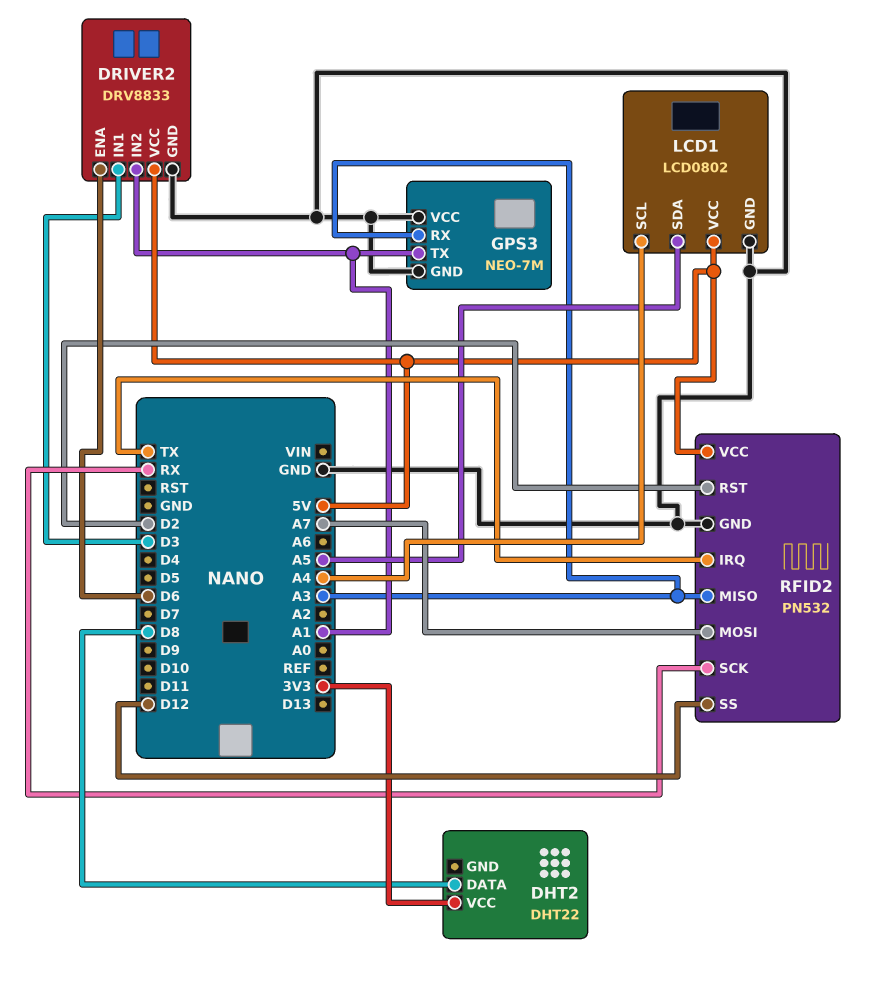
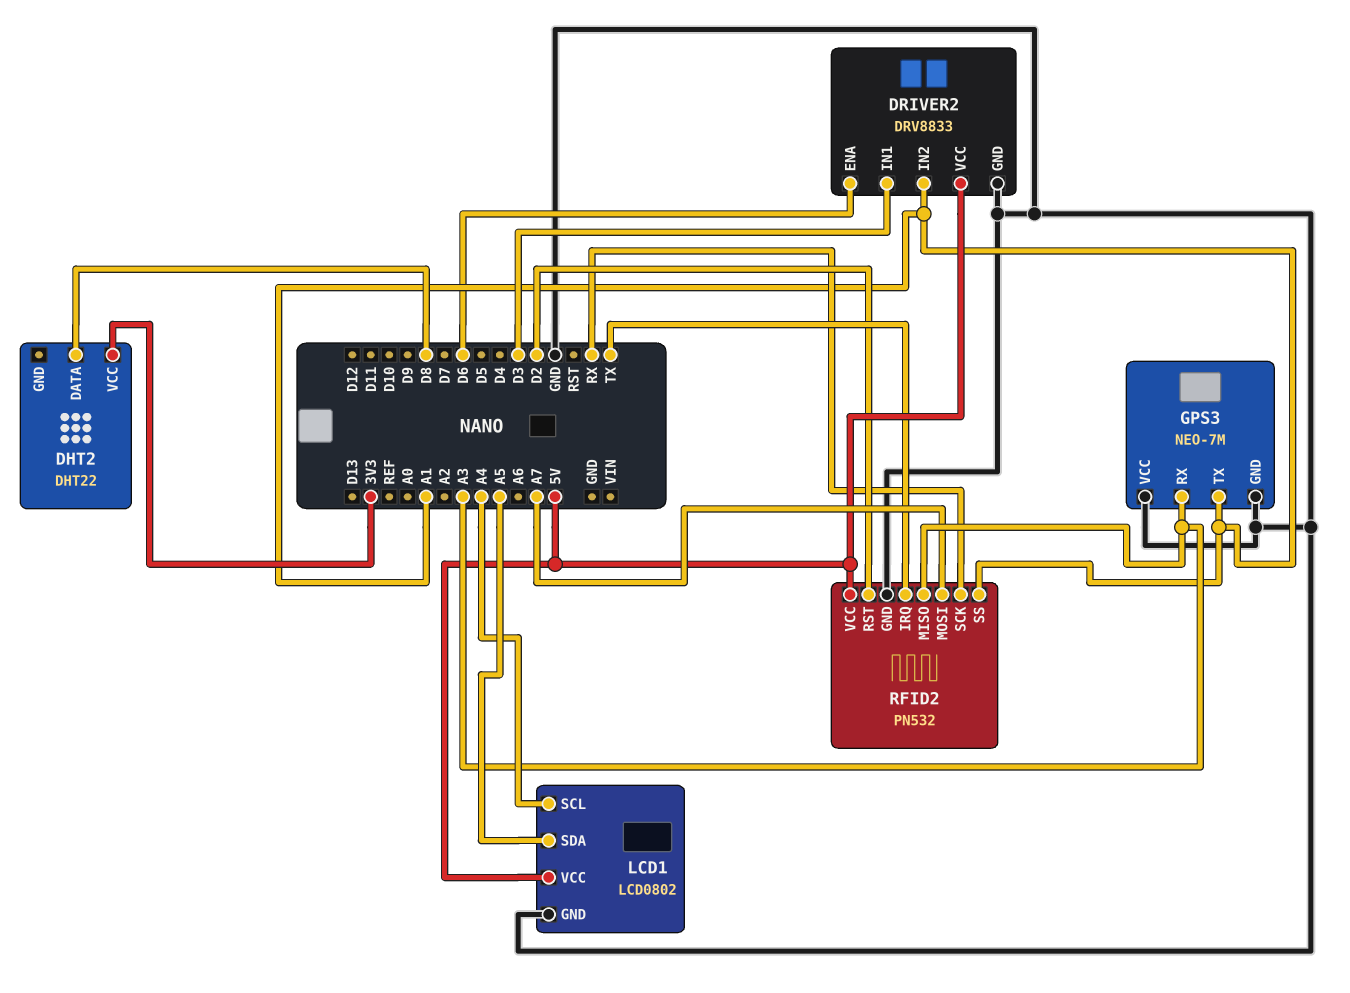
RFID2 pin SS: D12 -> A1

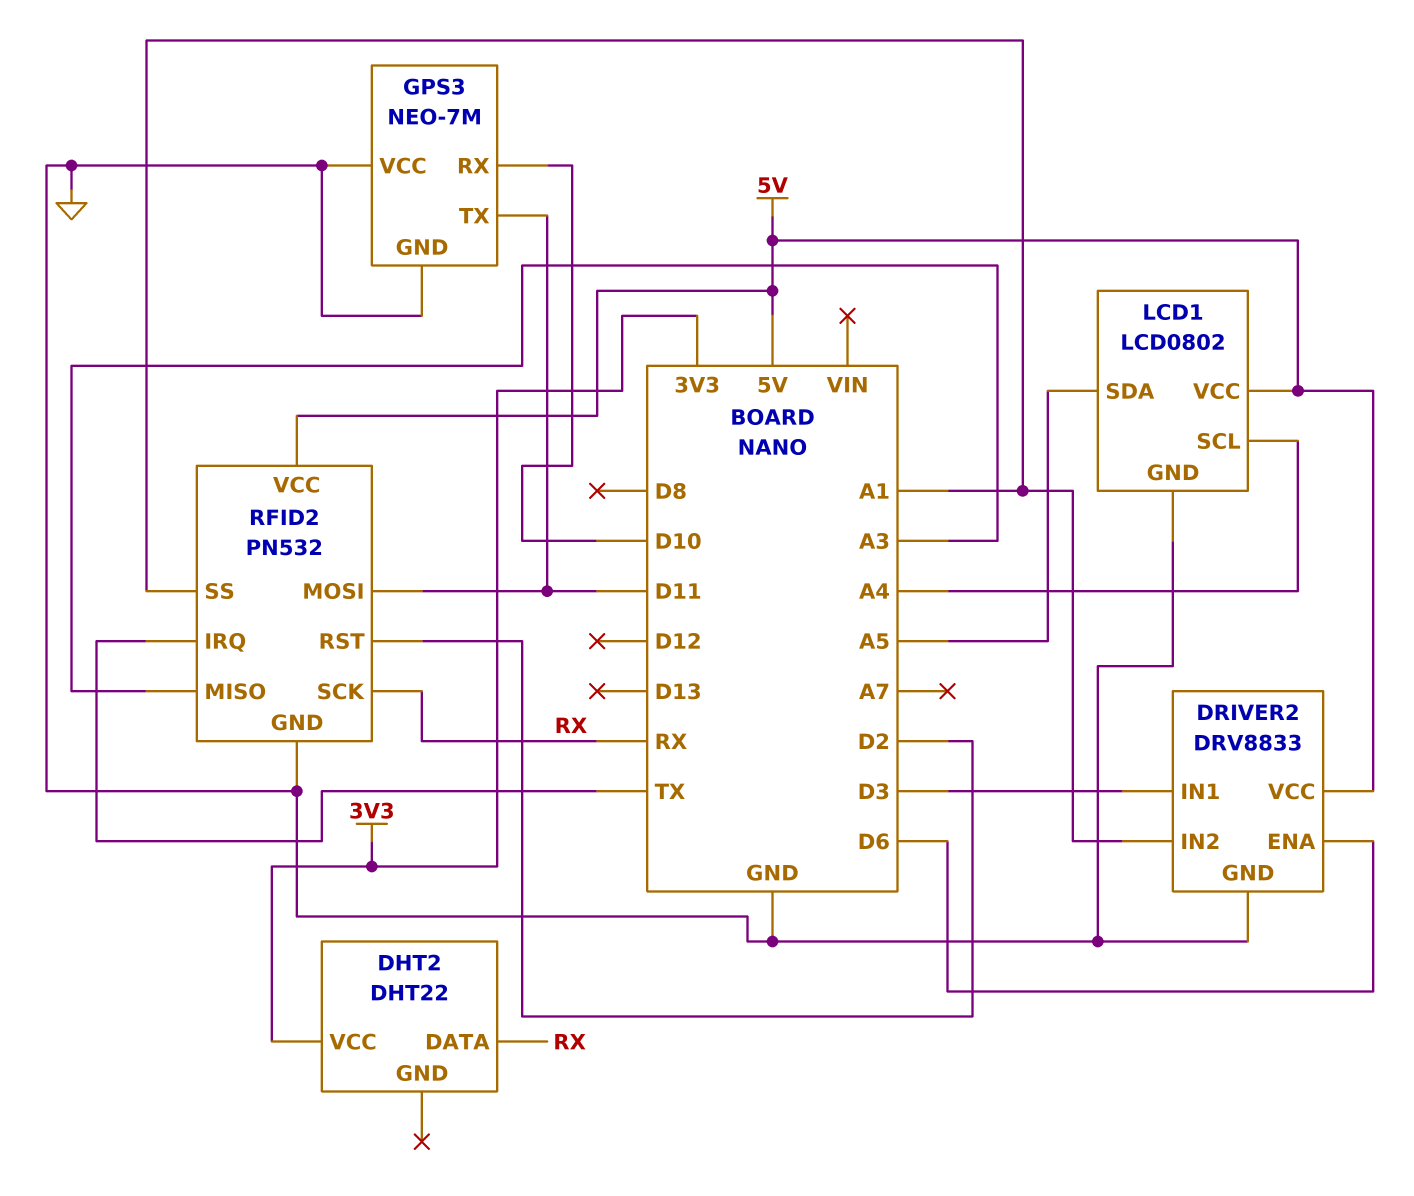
DHT2 pin DATA: D8 -> RX
GPS3 pin RX: A3 -> D10
GPS3 pin TX: A1 -> D11
RFID2 pin MOSI: A7 -> D11

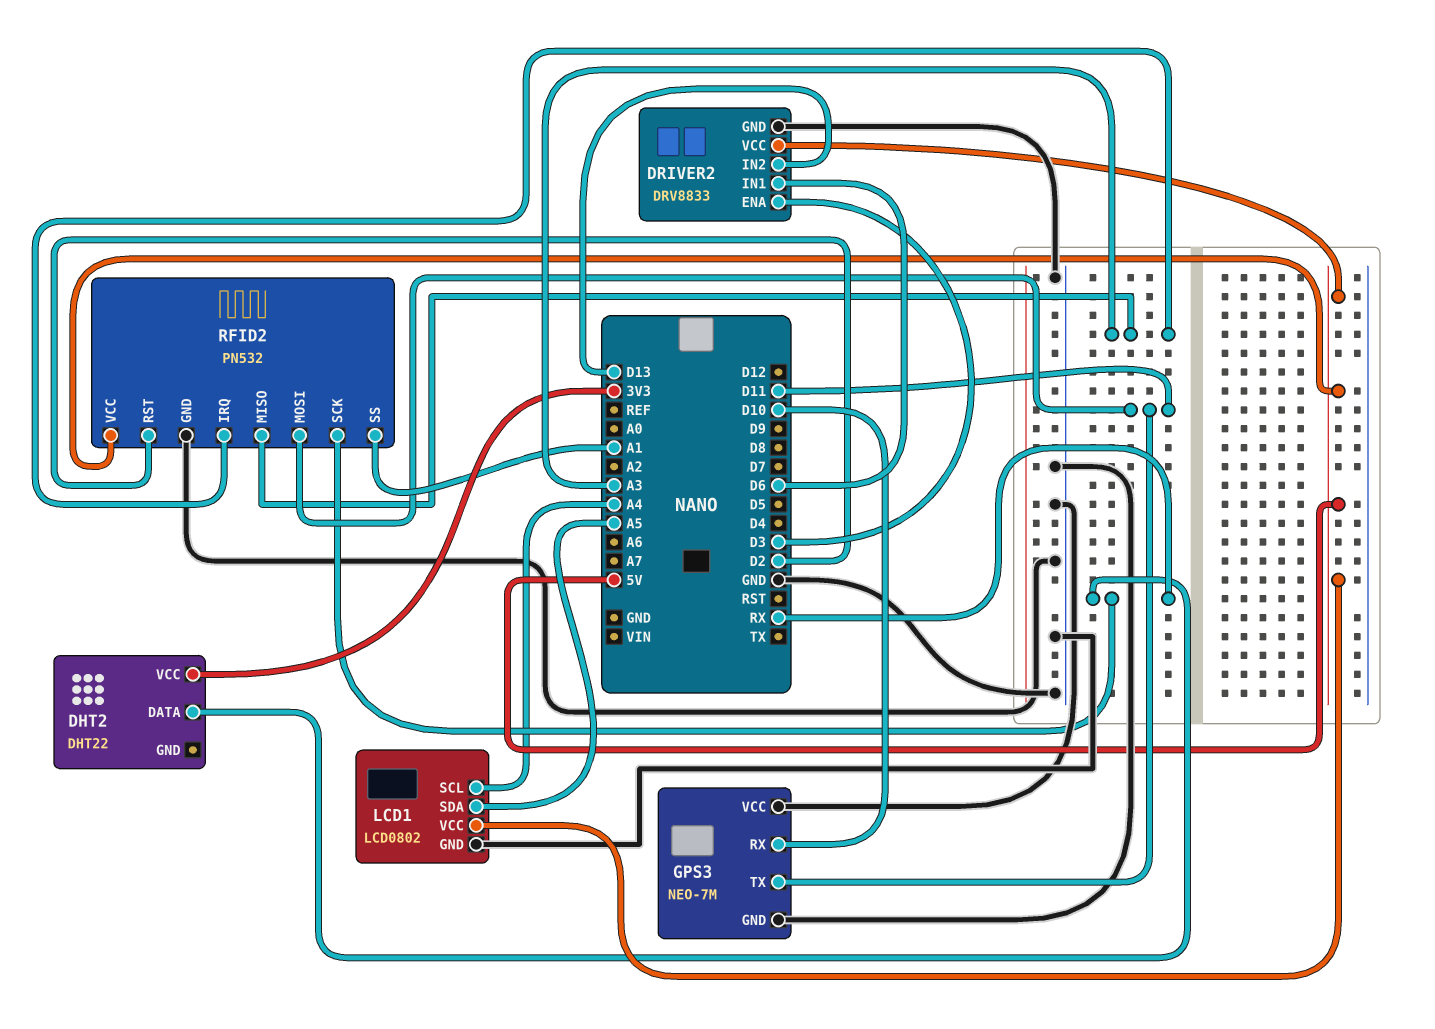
DRIVER2 pin ENA: D6 -> D3
DRIVER2 pin IN1: D3 -> D6
DRIVER2 pin IN2: A1 -> D13
RFID2 pin IRQ: TX -> A3

